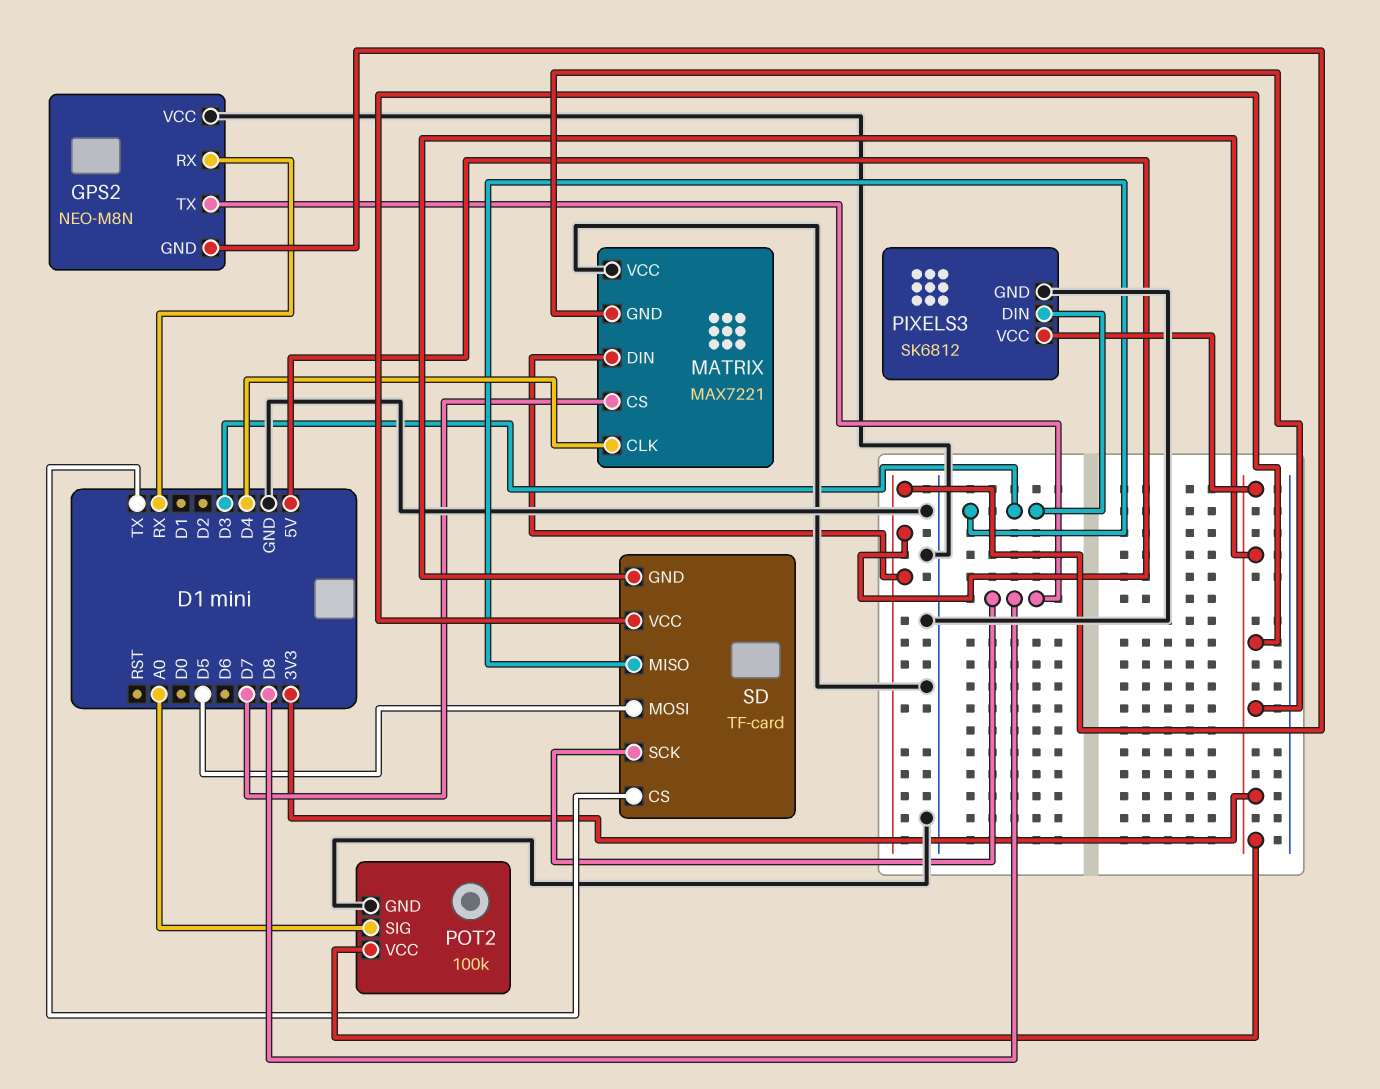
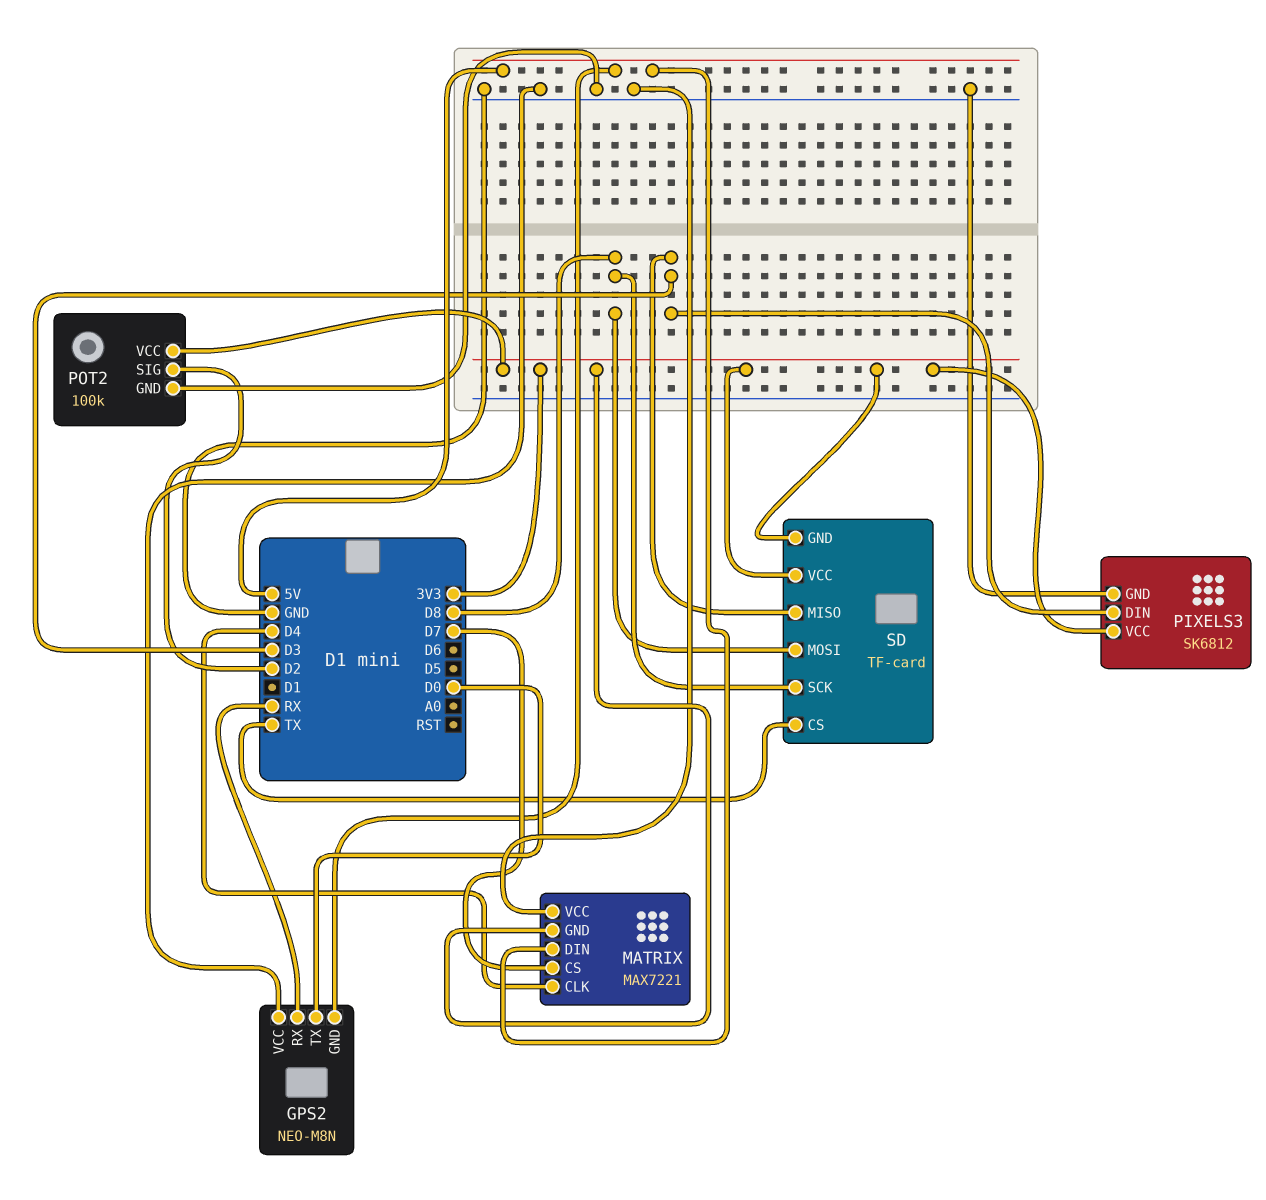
GPS2 pin TX: D8 -> D0
POT2 pin SIG: A0 -> D2
SD pin MOSI: D5 -> D8

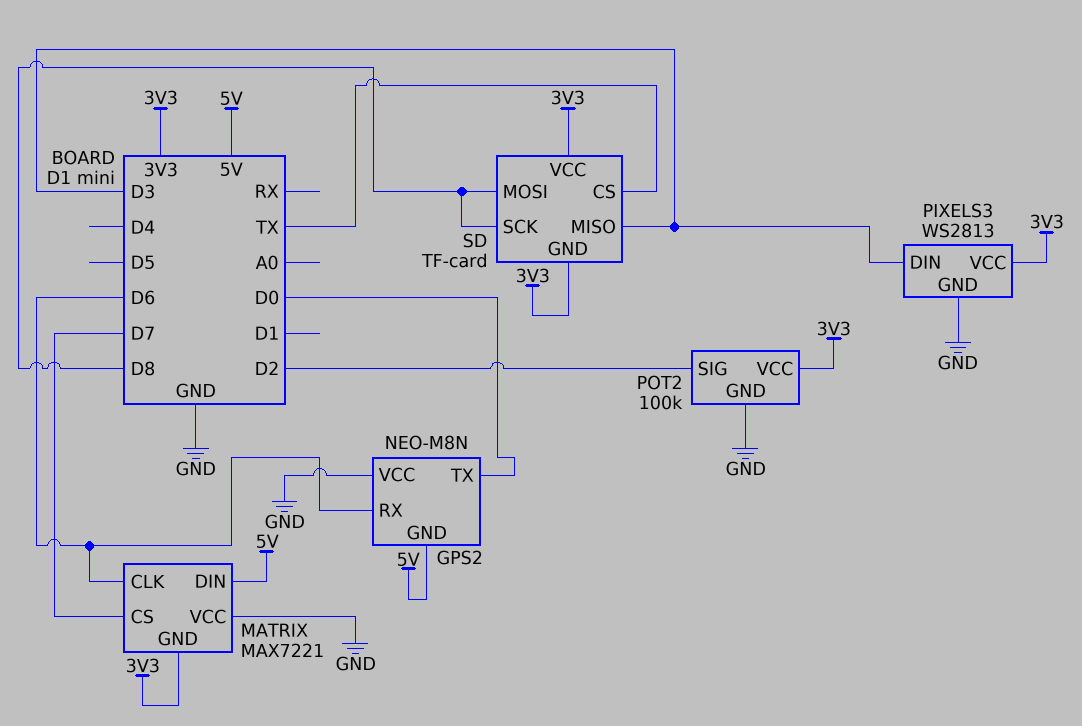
GPS2 pin RX: RX -> D6
MATRIX pin CLK: D4 -> D6
PIXELS3: SK6812 -> WS2813

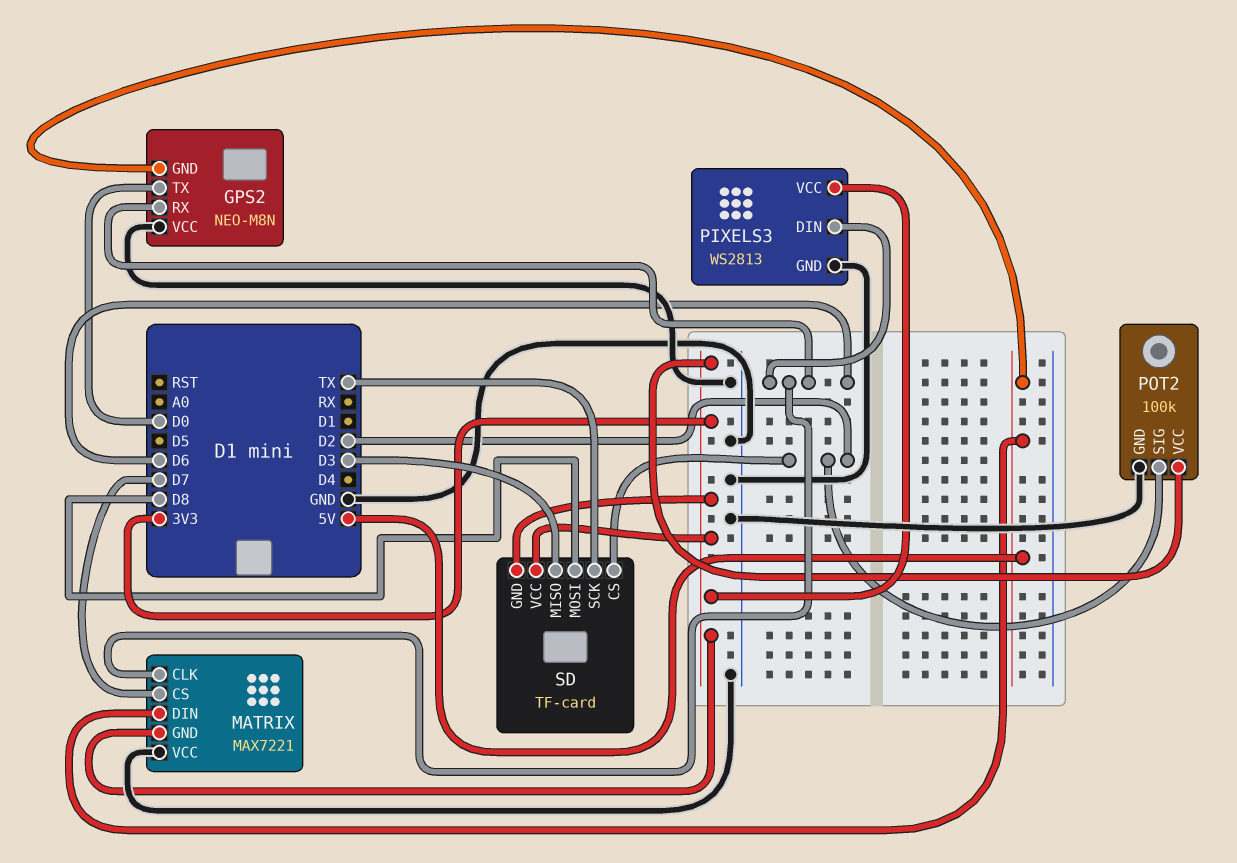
PIXELS3 pin DIN: D3 -> D6
SD pin CS: TX -> D2
SD pin SCK: D8 -> TX

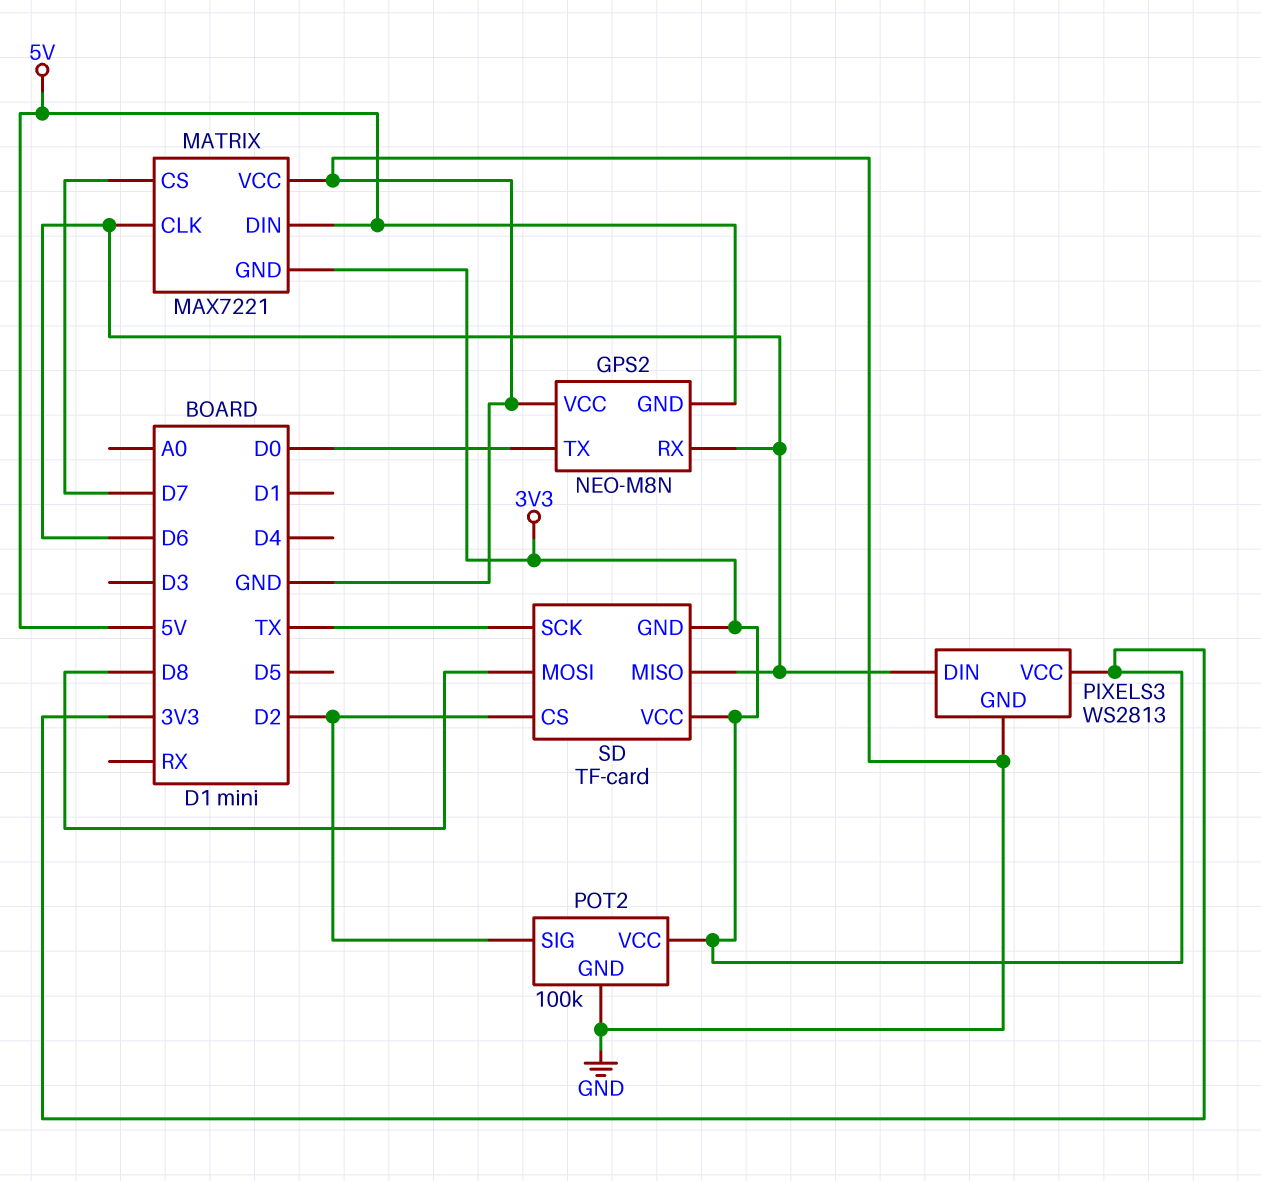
SD pin MISO: D3 -> D6

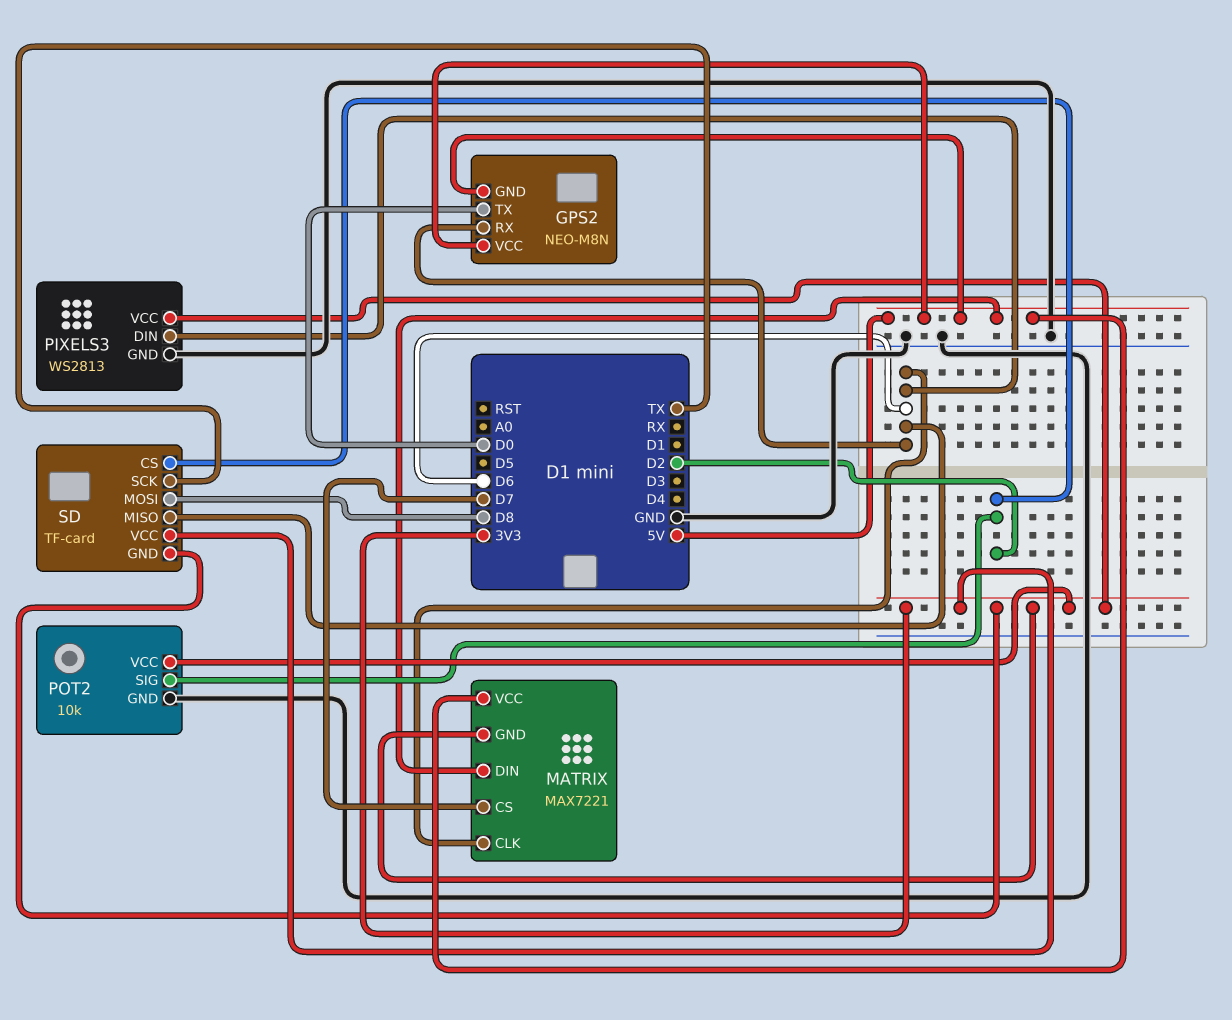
GPS2 pin VCC: GND -> 5V
MATRIX pin VCC: GND -> 5V
POT2: 100k -> 10k

